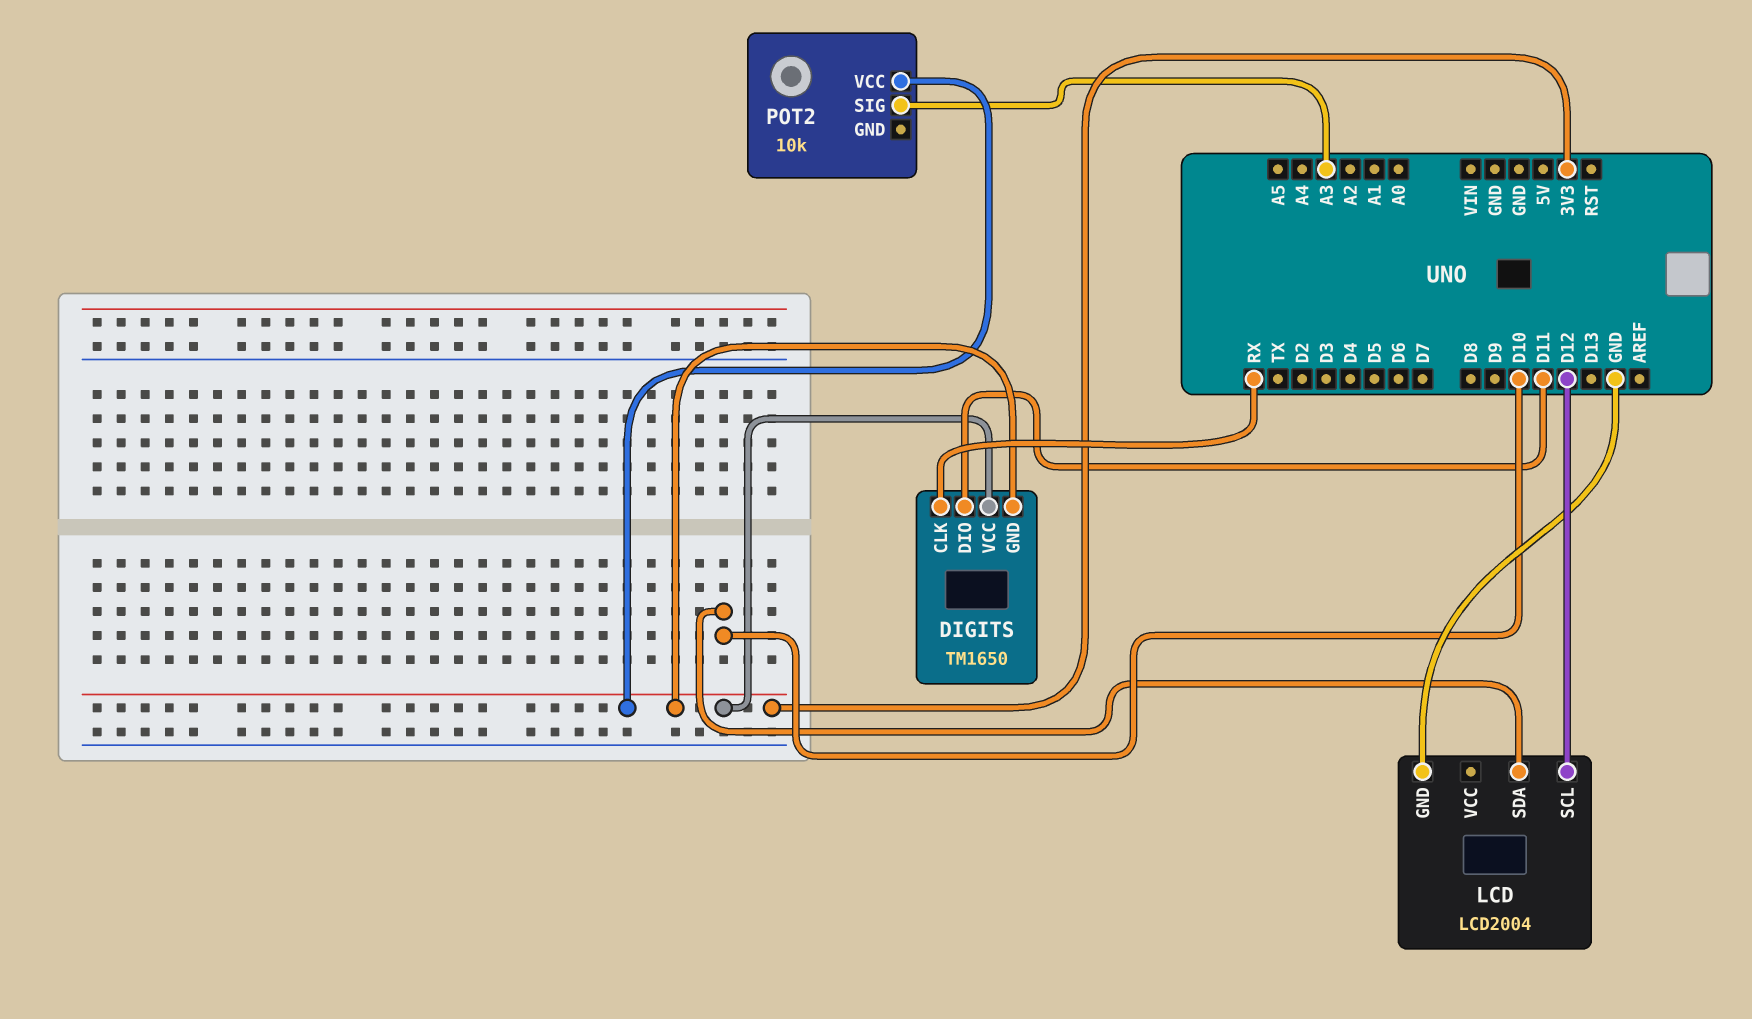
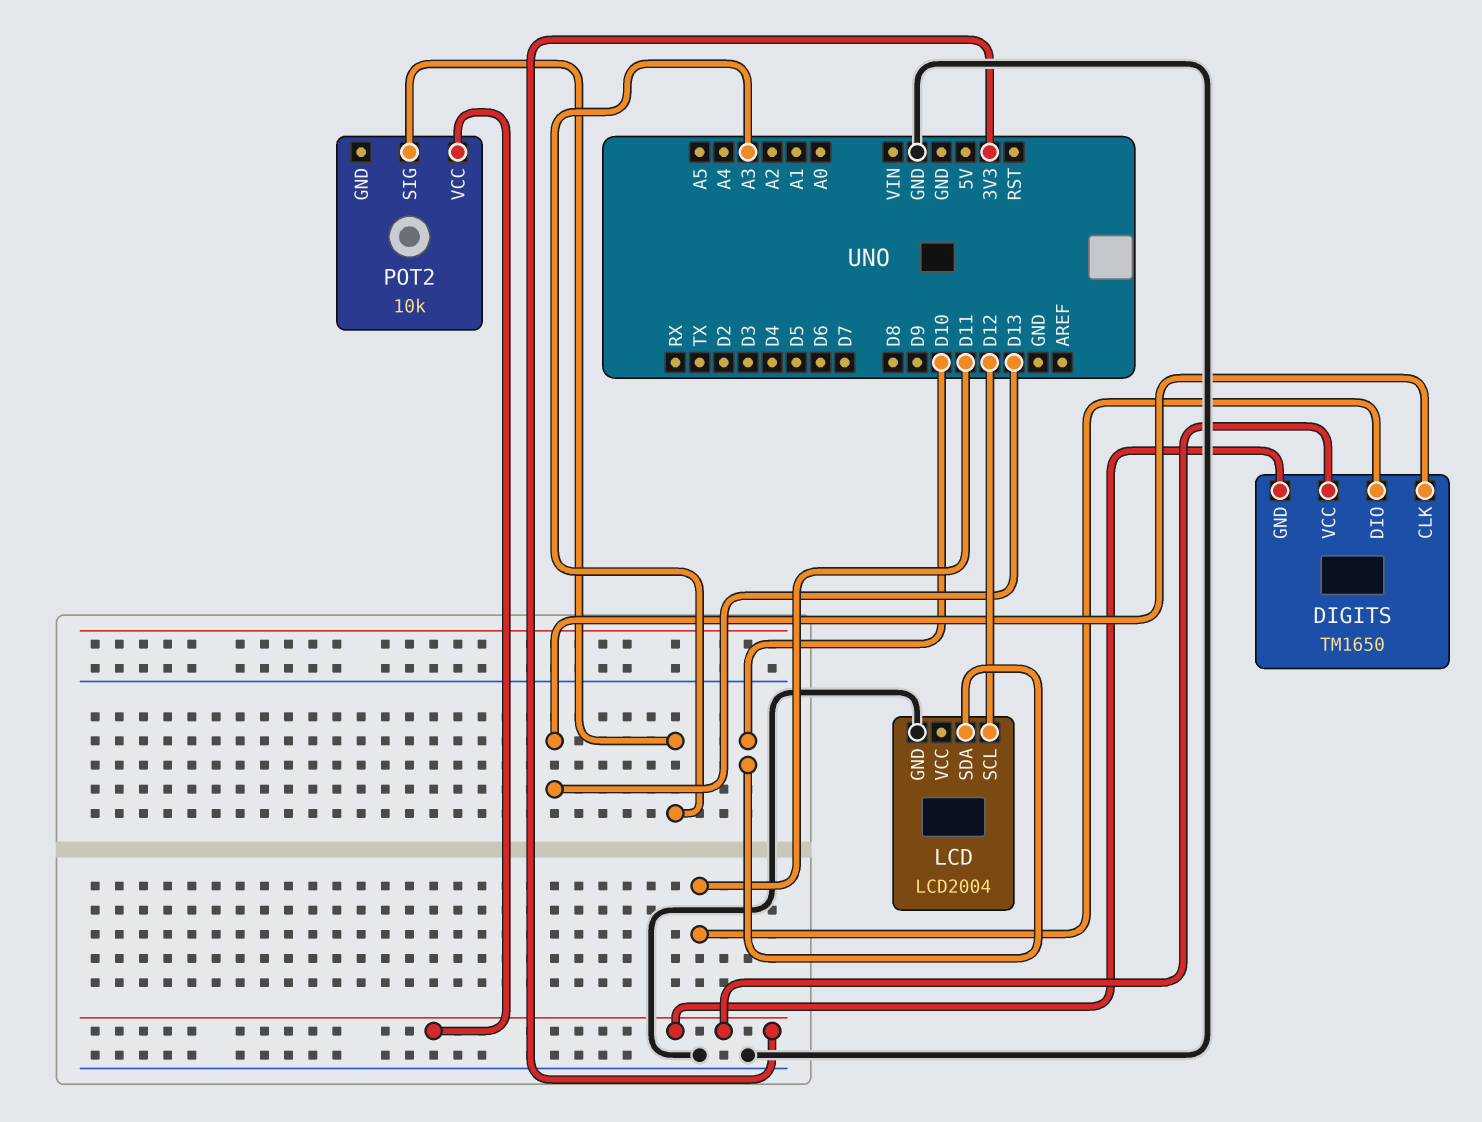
DIGITS pin CLK: RX -> D13

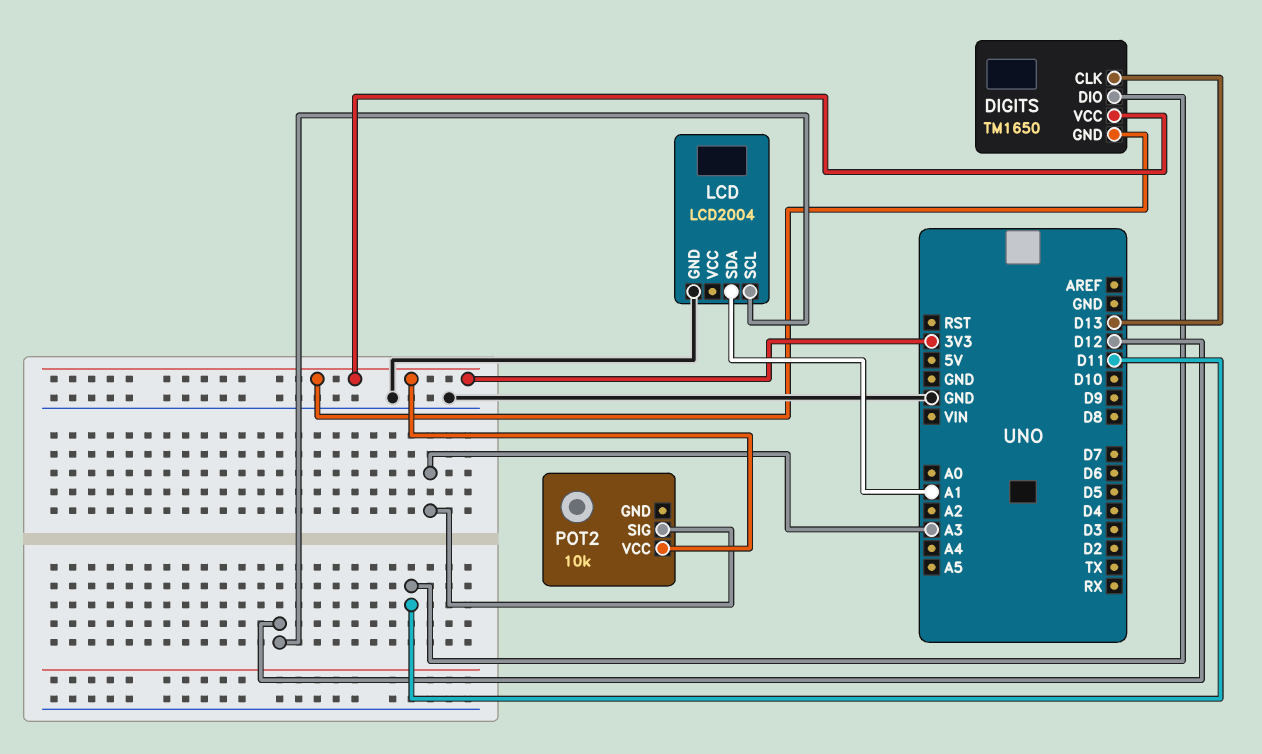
LCD pin SDA: D10 -> A1

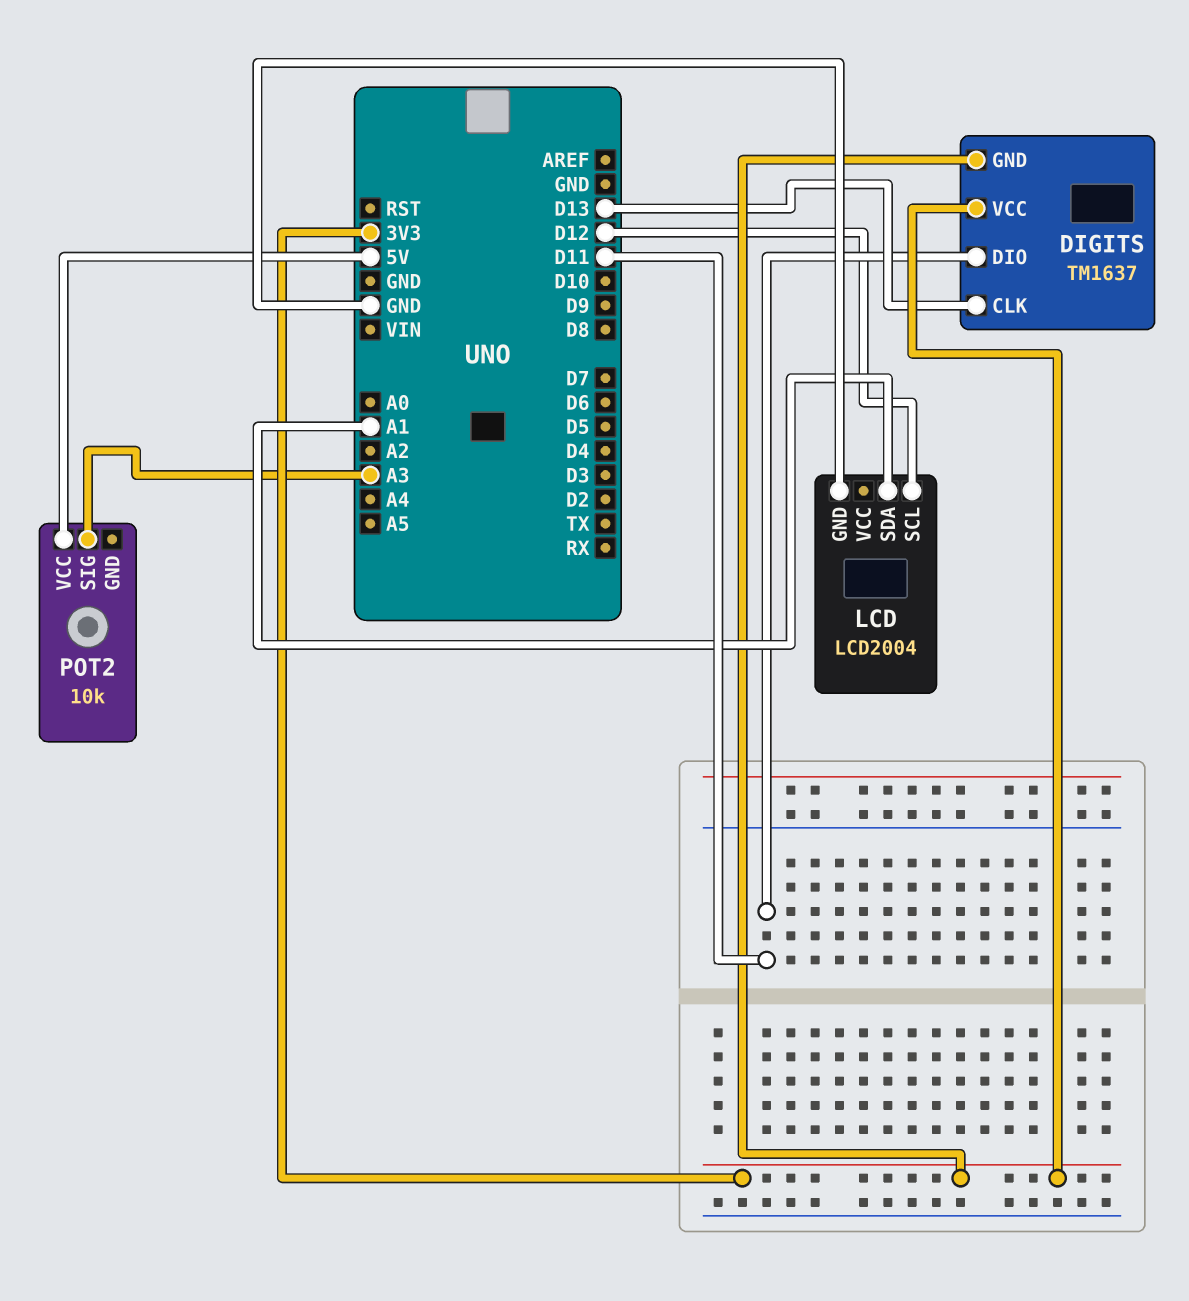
DIGITS: TM1650 -> TM1637
POT2 pin VCC: 3V3 -> 5V

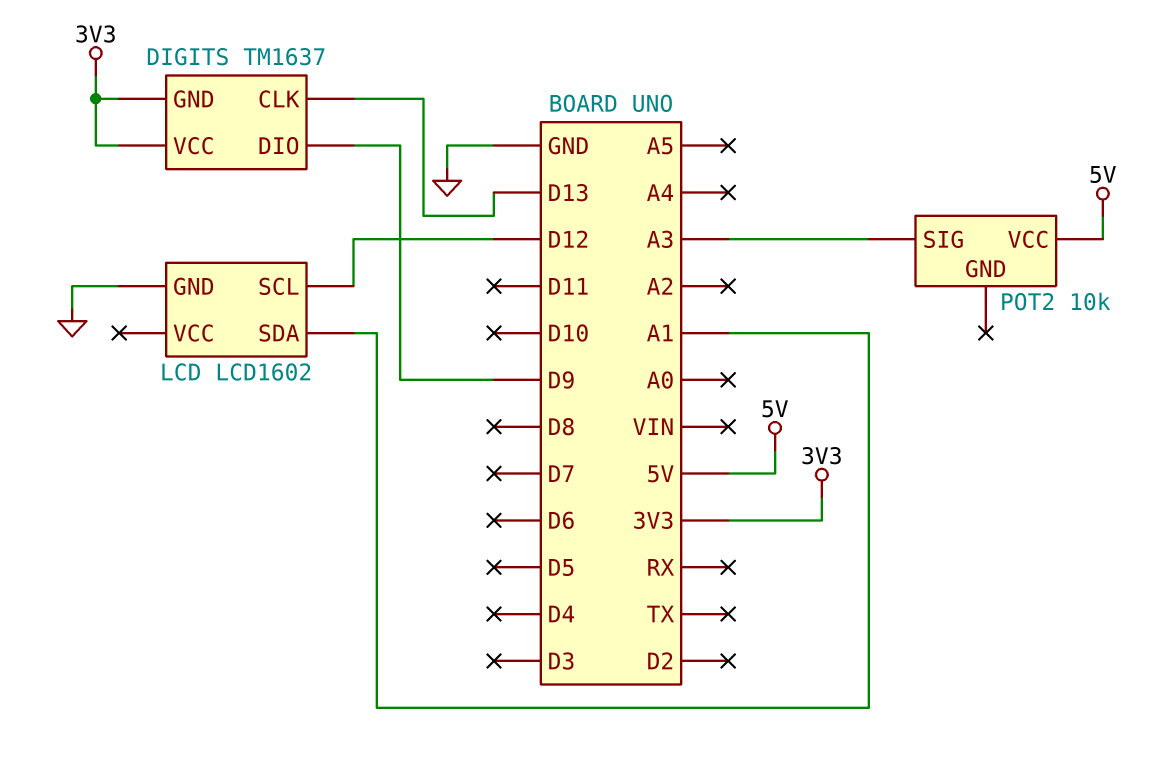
DIGITS pin DIO: D11 -> D9
LCD: LCD2004 -> LCD1602

